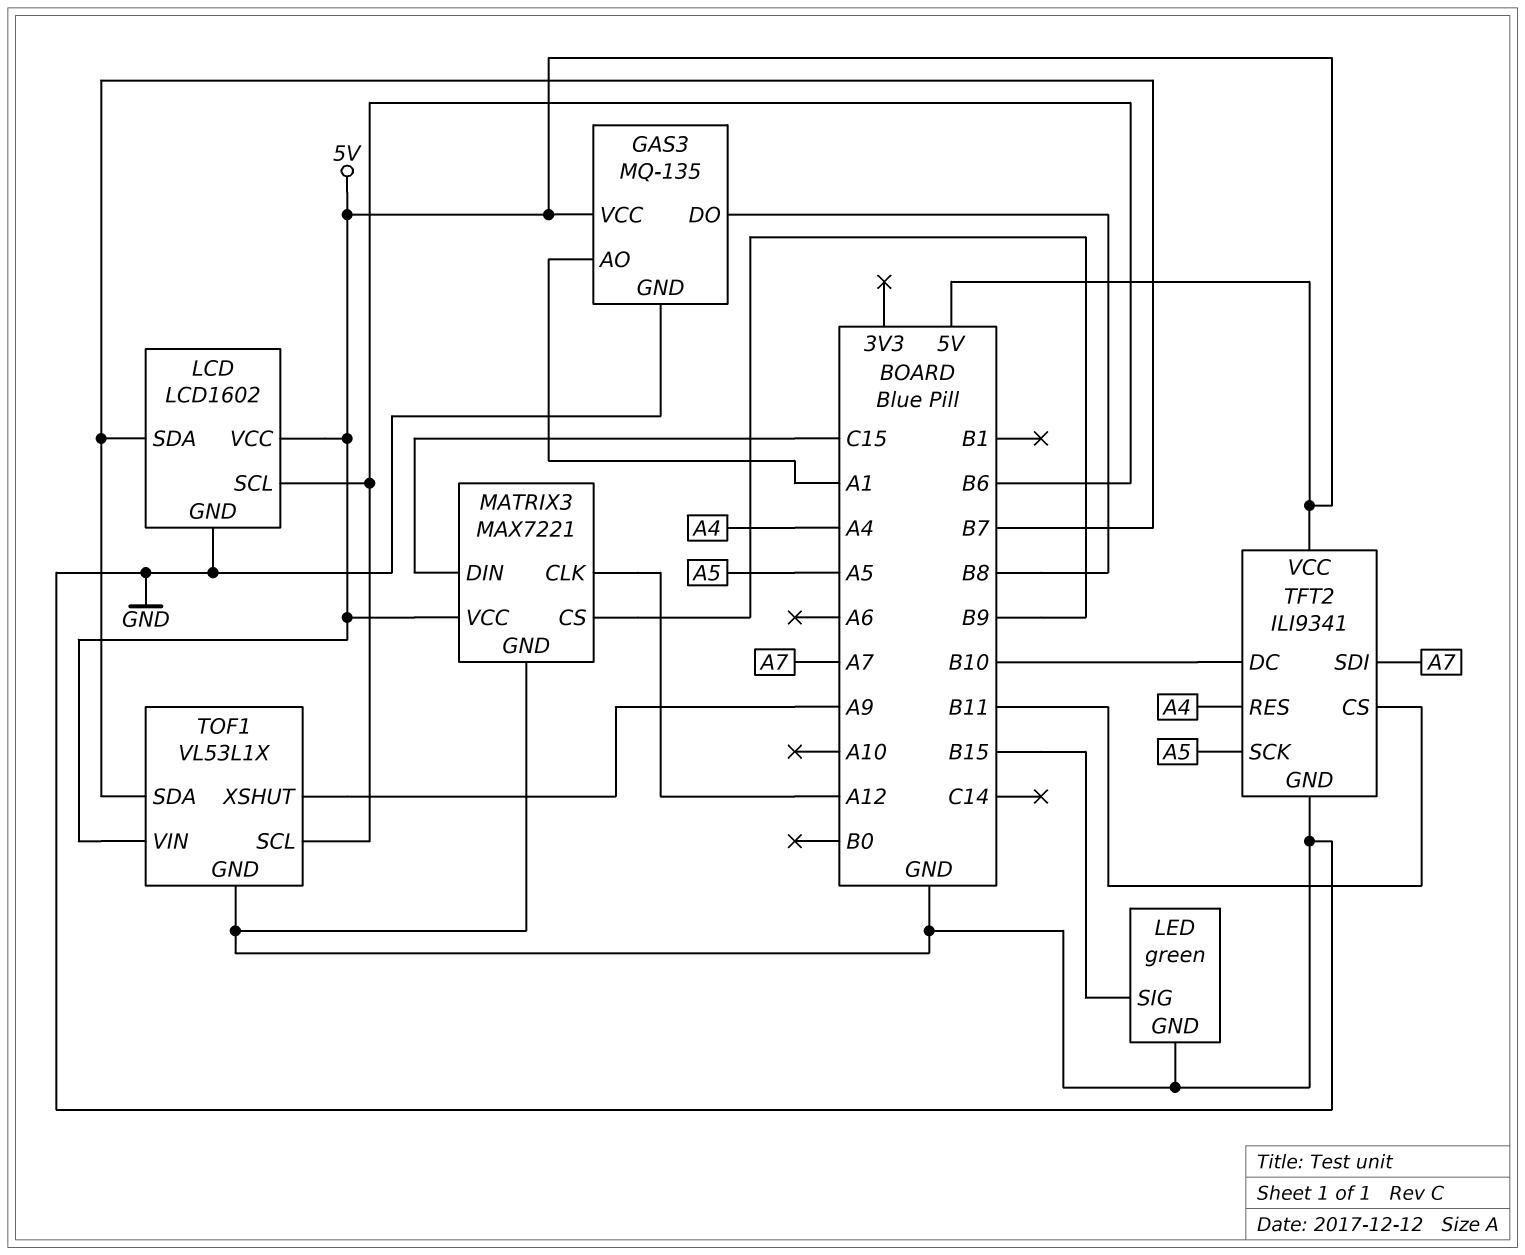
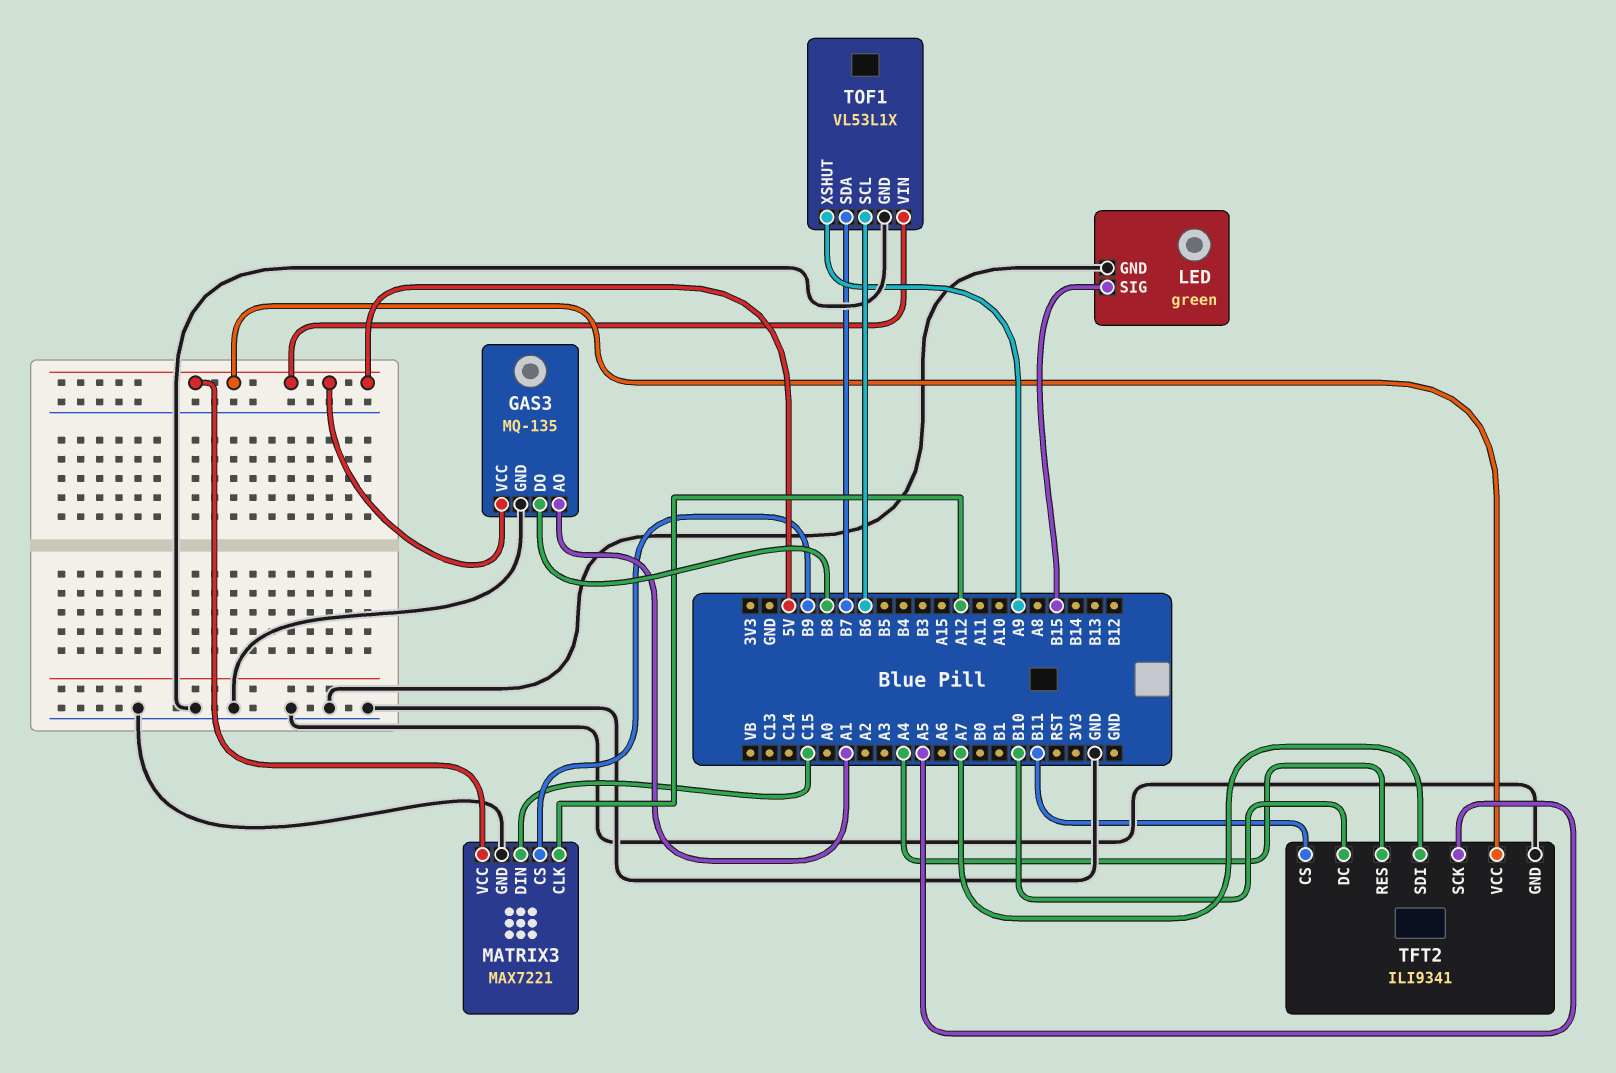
LCD: LCD1602 -> none
LCD pin GND: GND -> none
LCD pin SCL: B6 -> none
LCD pin SDA: B7 -> none
LCD pin VCC: 5V -> none

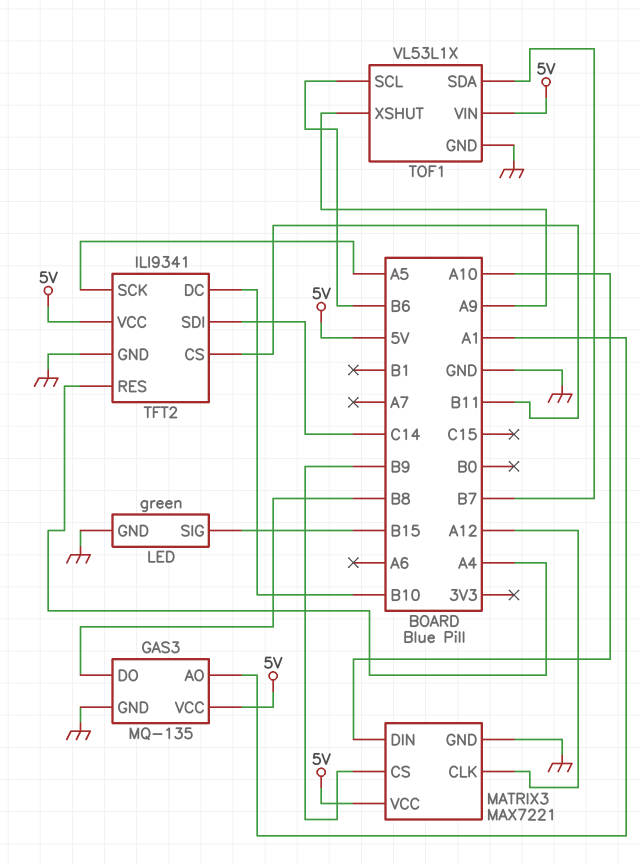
MATRIX3 pin DIN: C15 -> A10
TFT2 pin SDI: A7 -> C14

